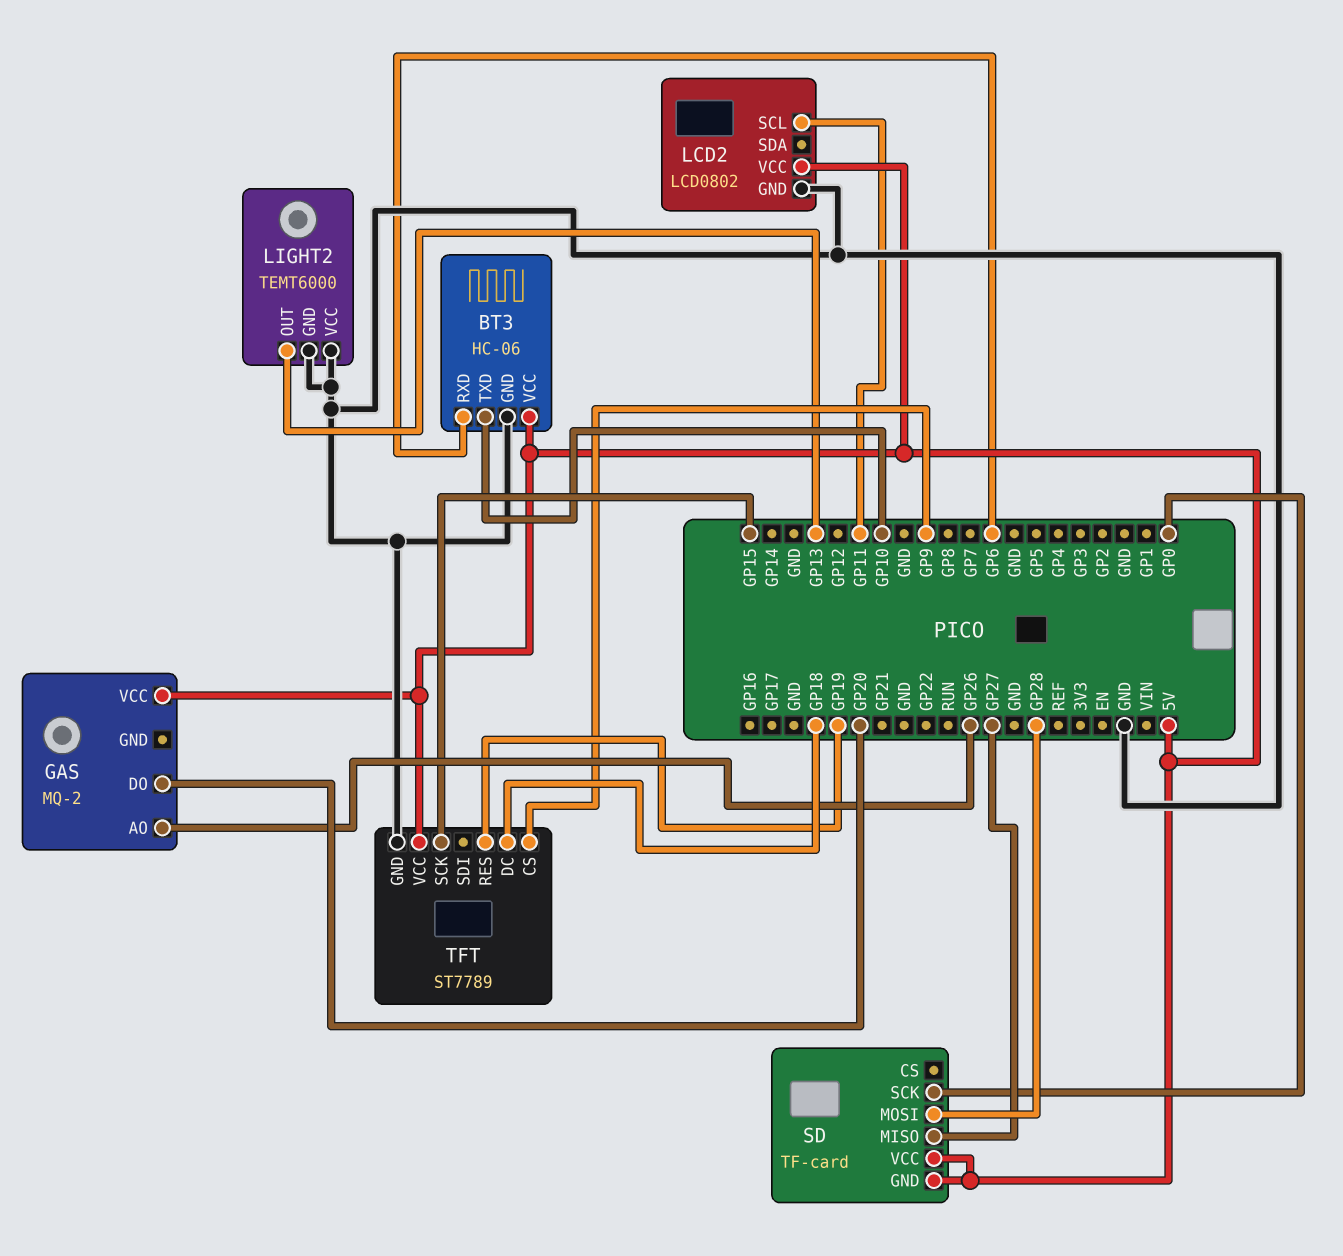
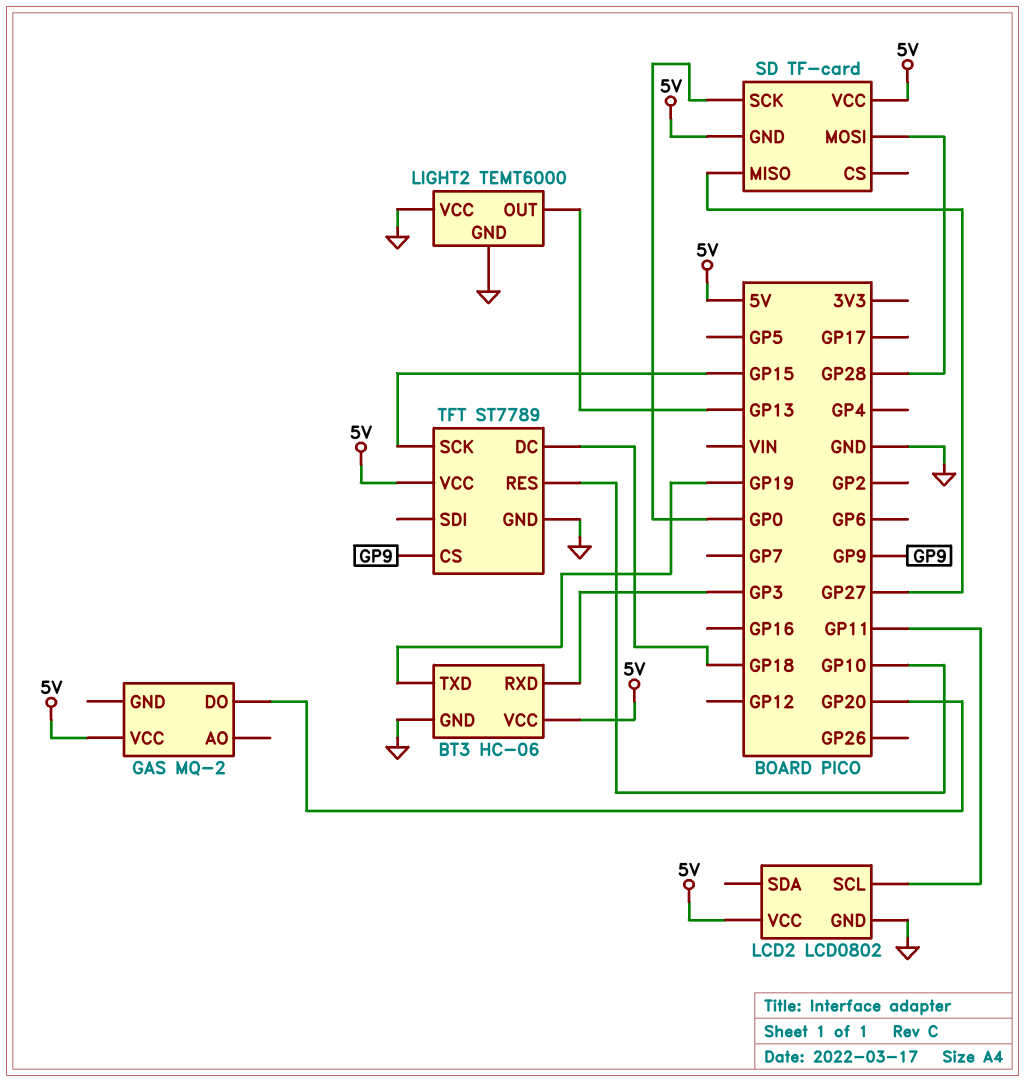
BT3 pin RXD: GP6 -> GP3
BT3 pin TXD: GP10 -> GP19
GAS pin AO: GP26 -> none
TFT pin RES: GP19 -> GP10

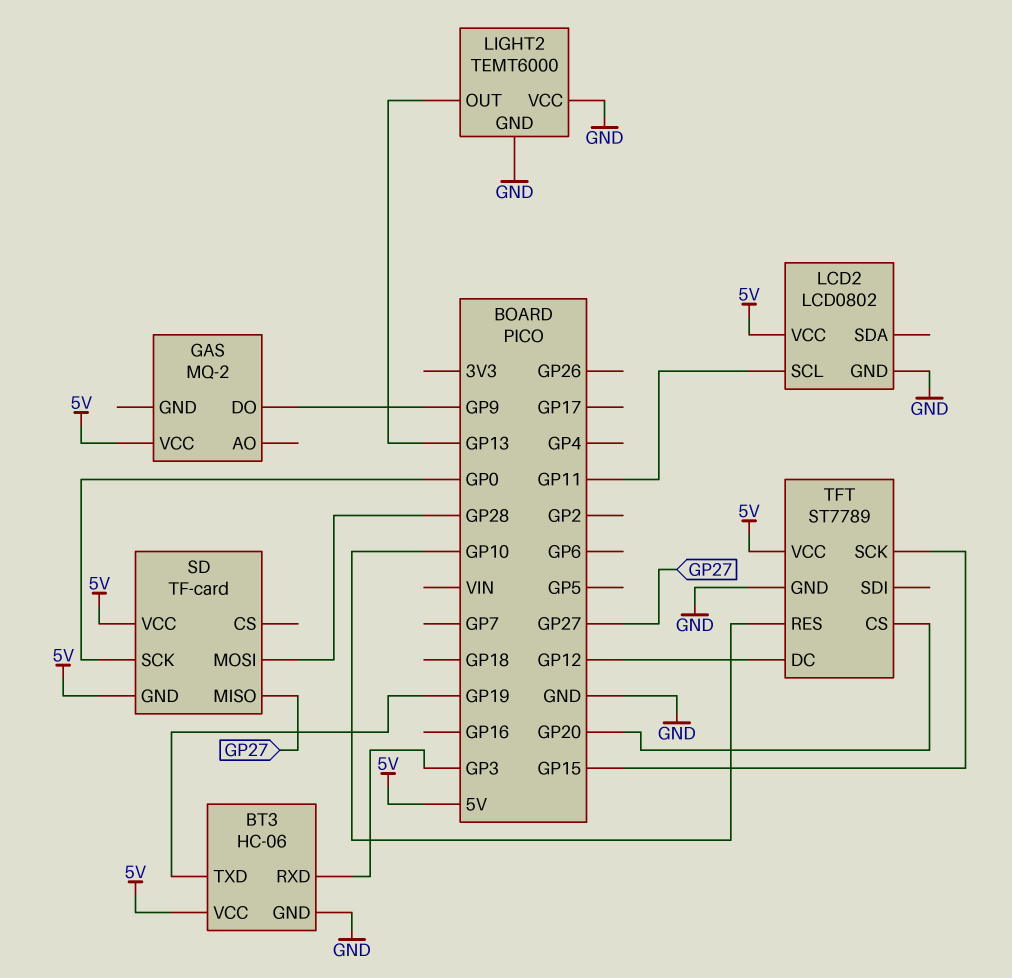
GAS pin DO: GP20 -> GP9
TFT pin CS: GP9 -> GP20
TFT pin DC: GP18 -> GP12

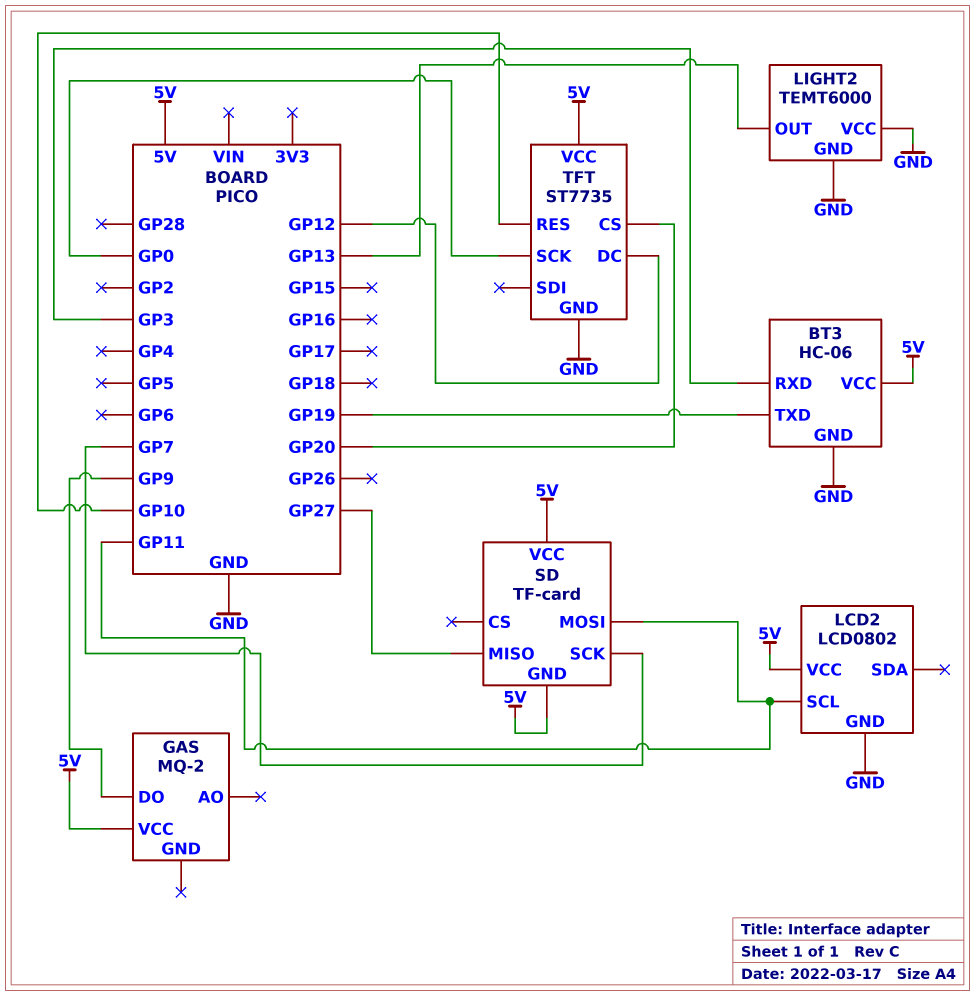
SD pin MOSI: GP28 -> GP11
SD pin SCK: GP0 -> GP7
TFT: ST7789 -> ST7735
TFT pin SCK: GP15 -> GP0

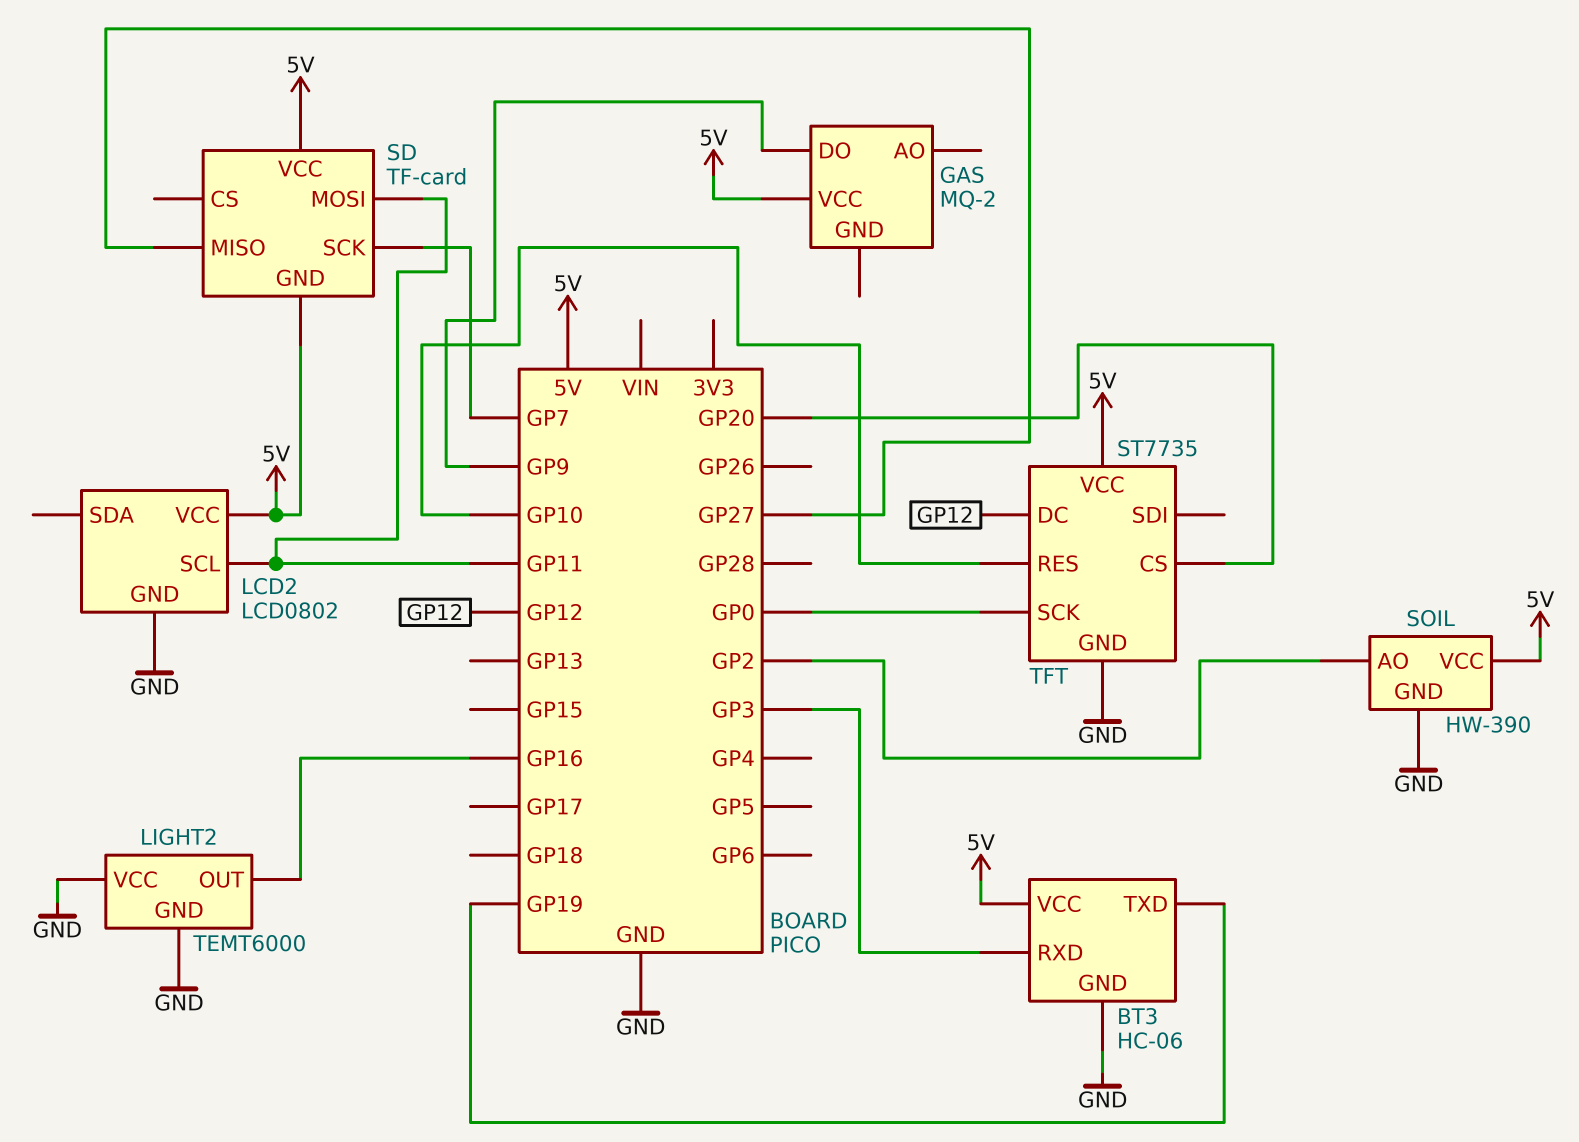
LIGHT2 pin OUT: GP13 -> GP16
SOIL: none -> HW-390
SOIL pin AO: none -> GP2
SOIL pin GND: none -> GND
SOIL pin VCC: none -> 5V

